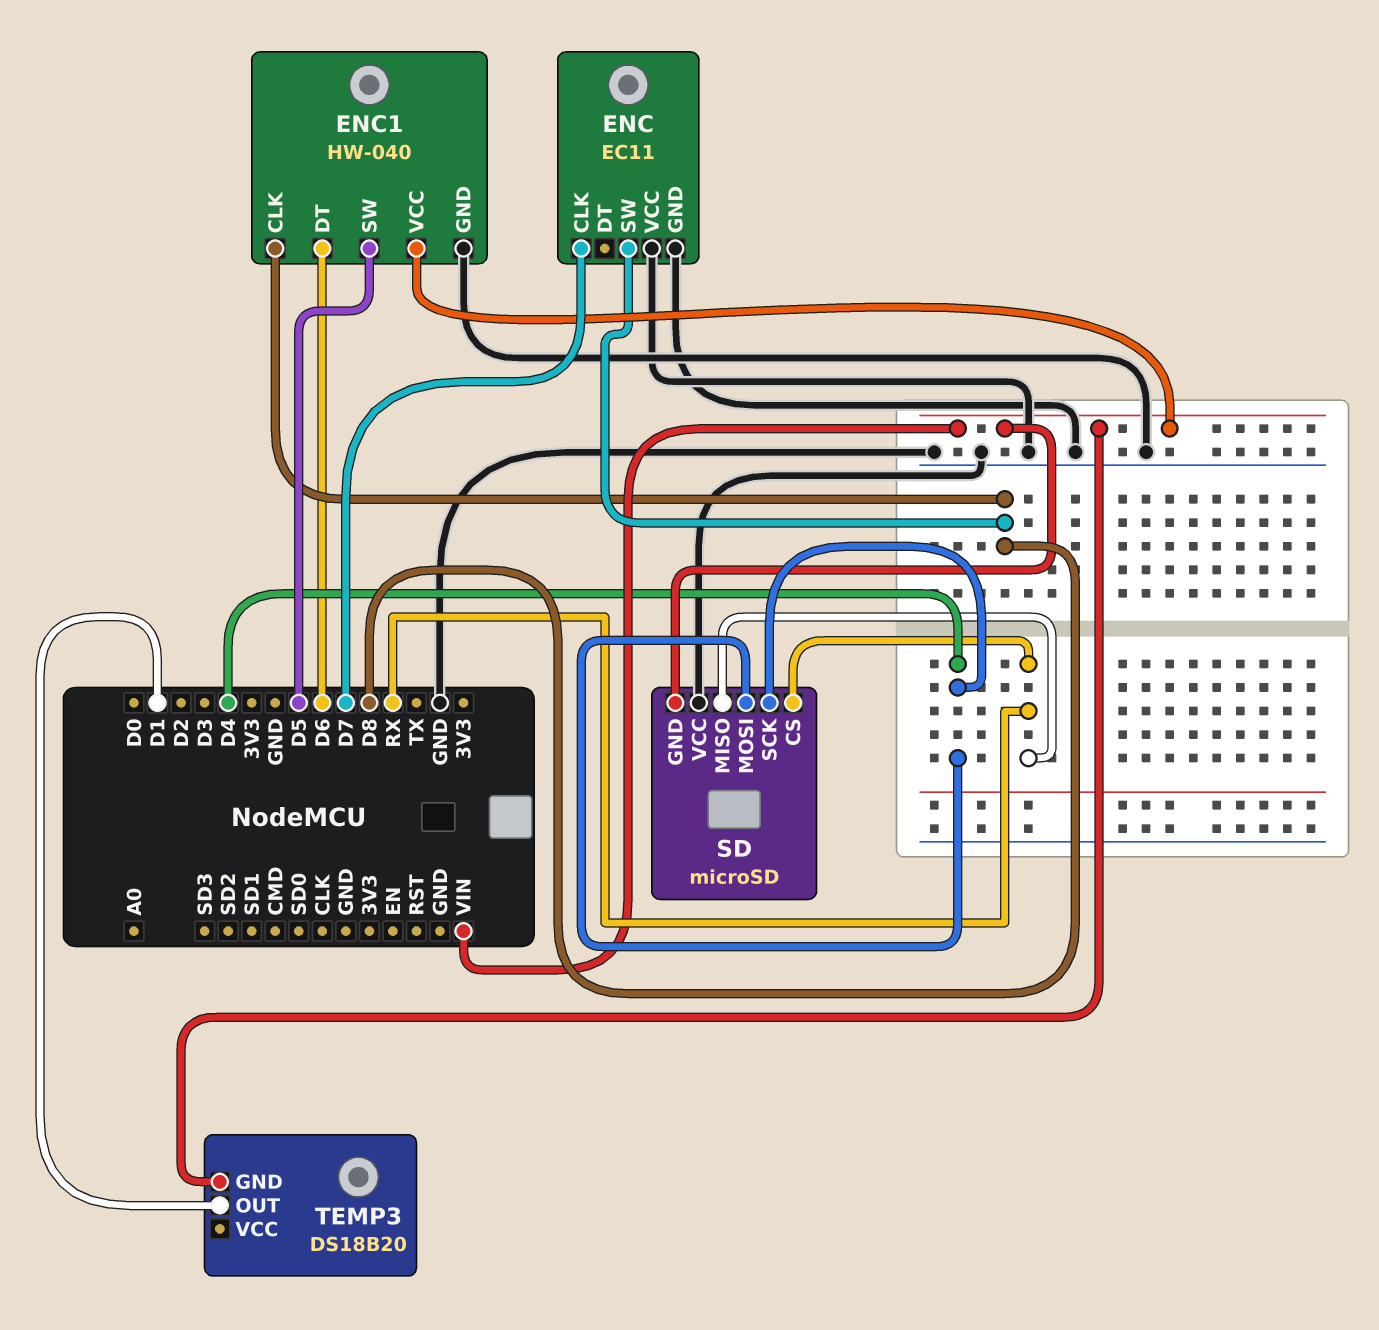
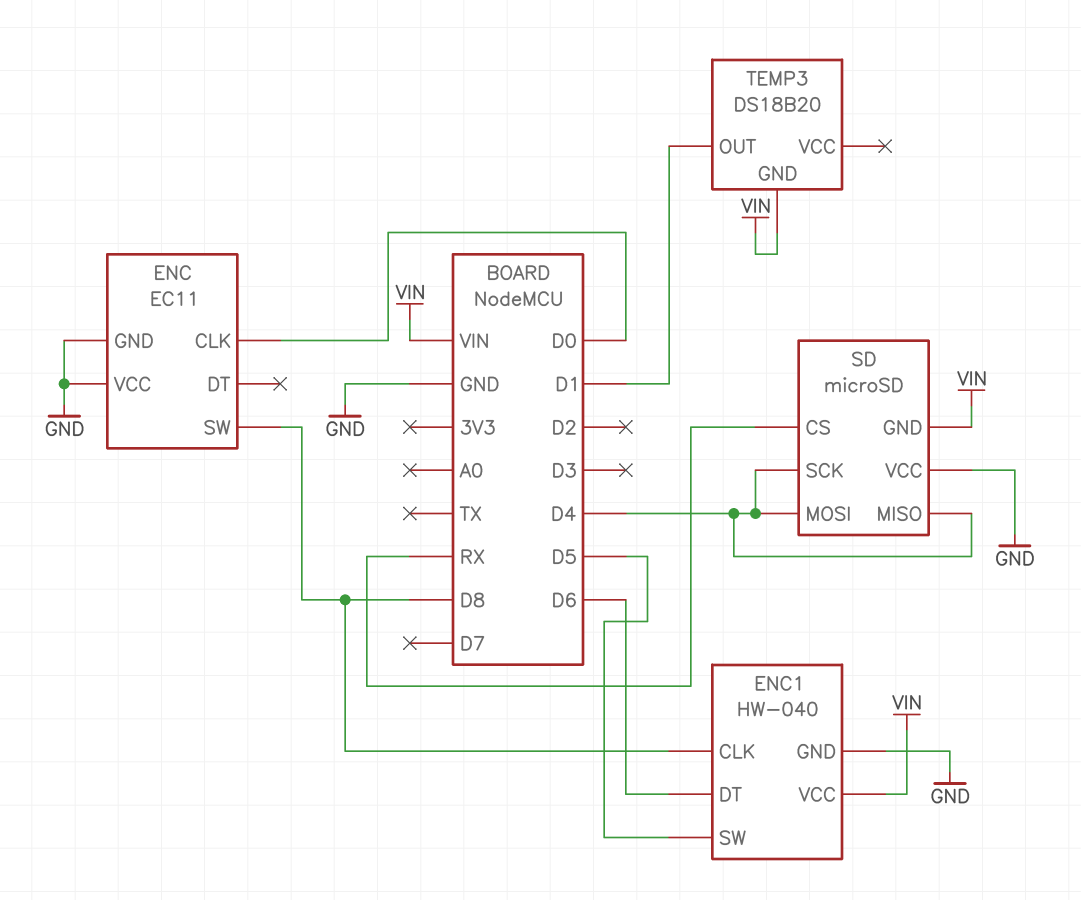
ENC pin CLK: D7 -> D0
SD pin MISO: RX -> D4

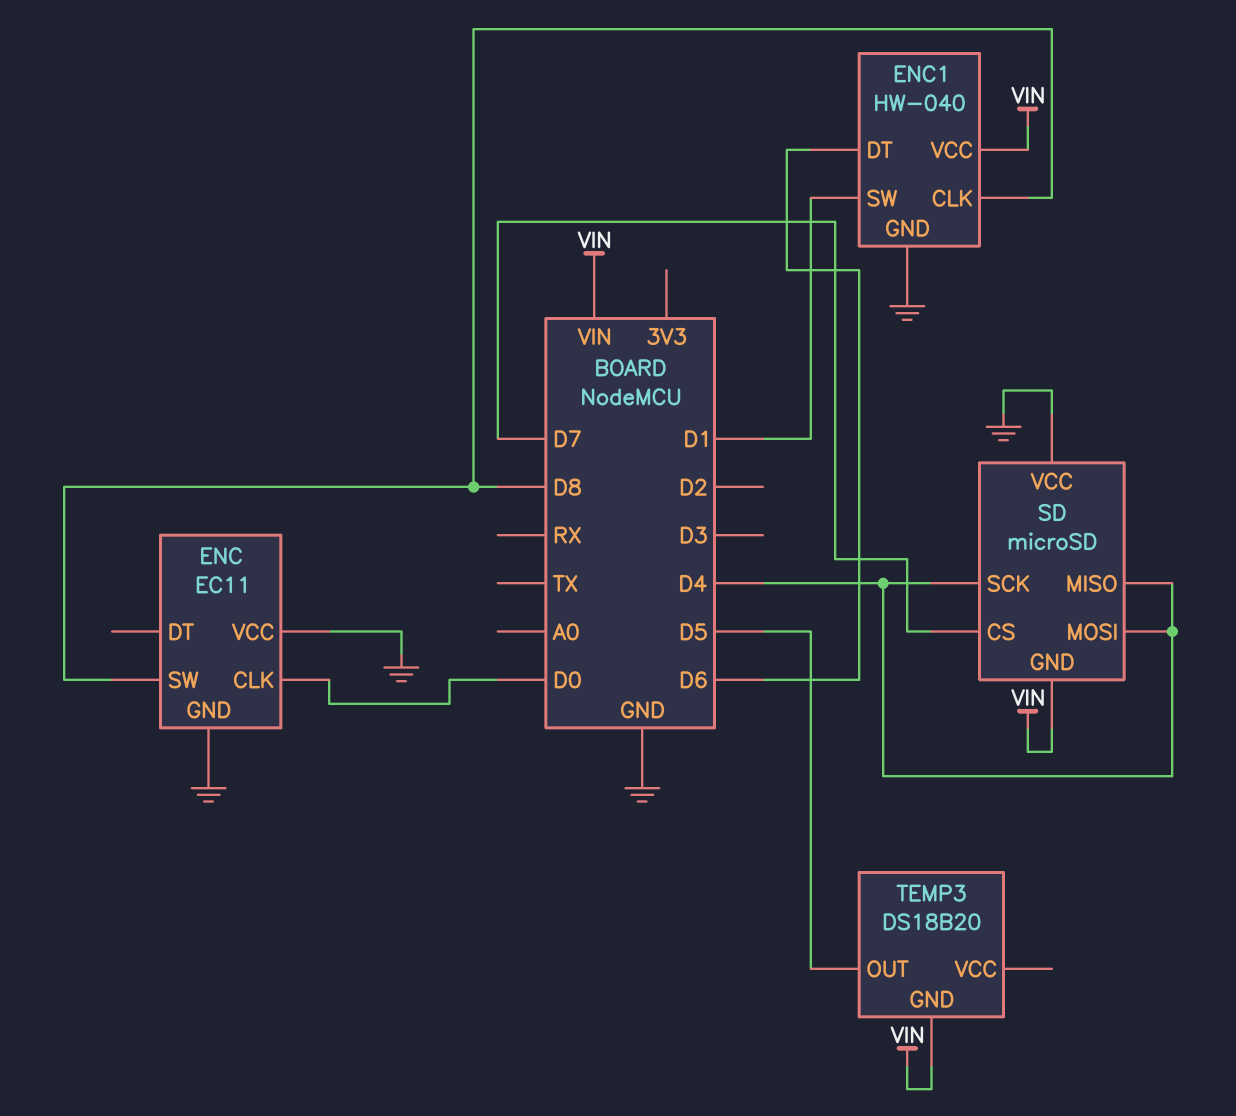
ENC1 pin SW: D5 -> D1
SD pin CS: RX -> D7
TEMP3 pin OUT: D1 -> D5

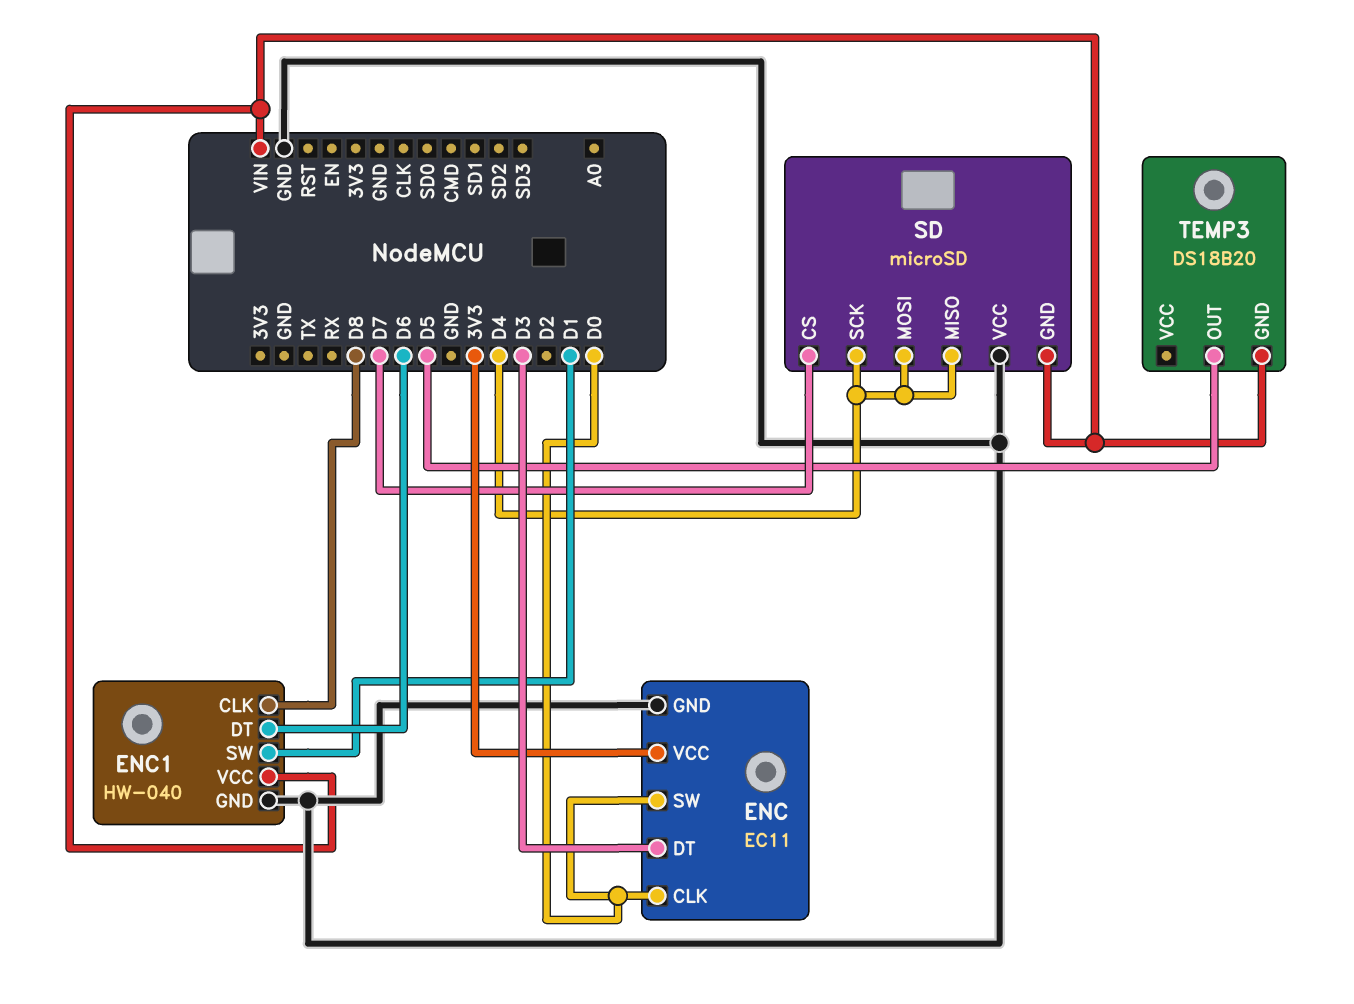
ENC pin DT: none -> D3
ENC pin SW: D8 -> D0
ENC pin VCC: GND -> 3V3

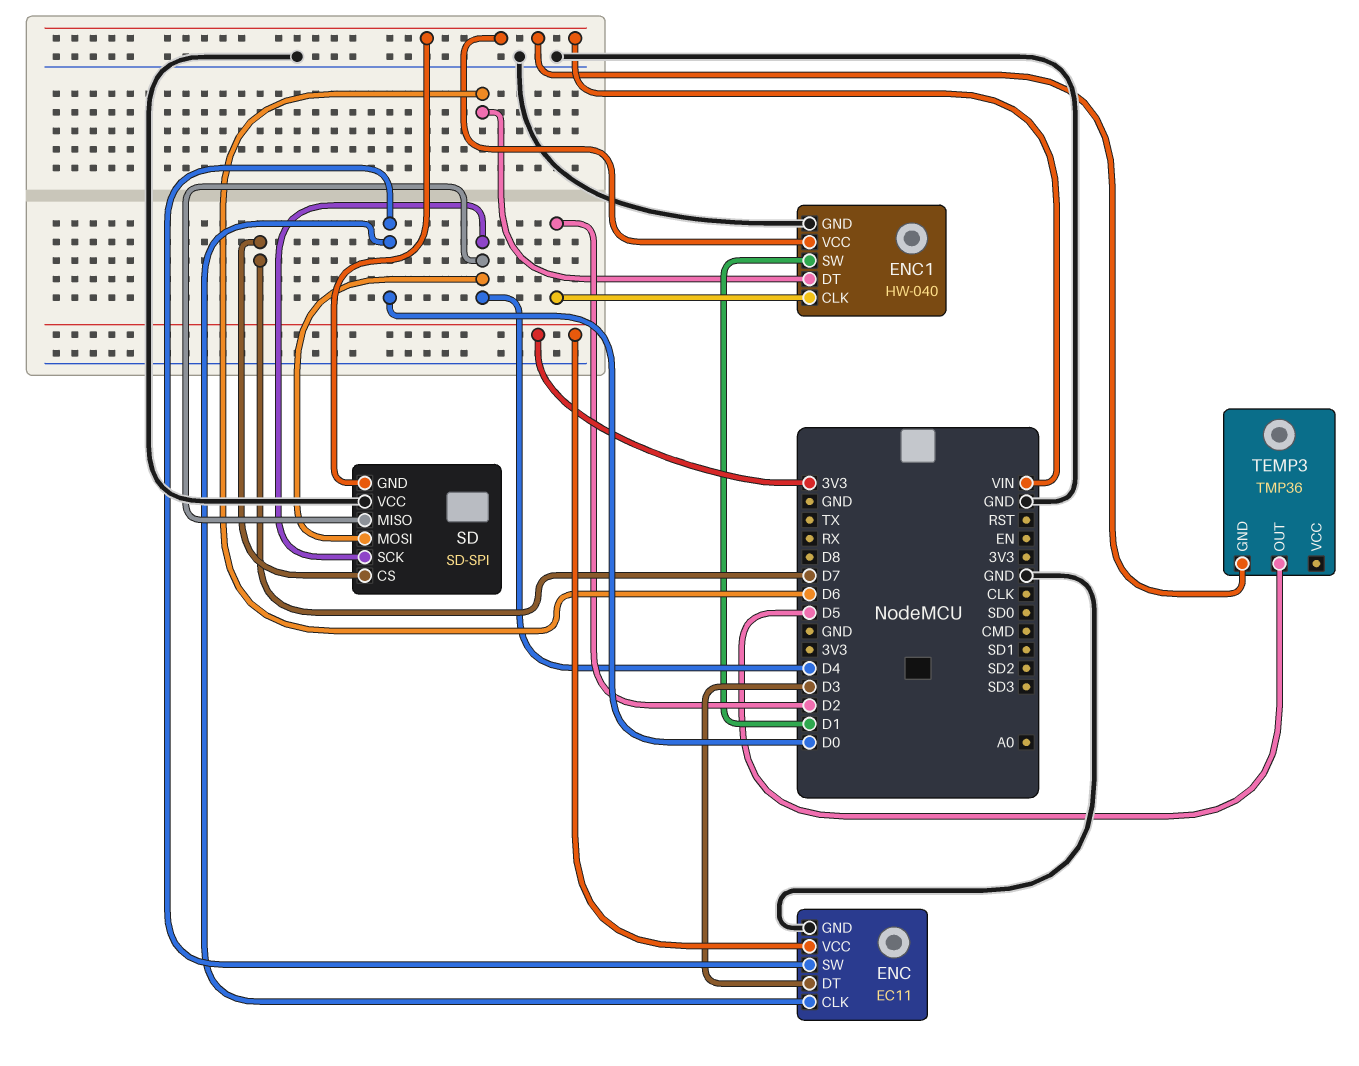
ENC1 pin CLK: D8 -> D2
SD: microSD -> SD-SPI
TEMP3: DS18B20 -> TMP36

